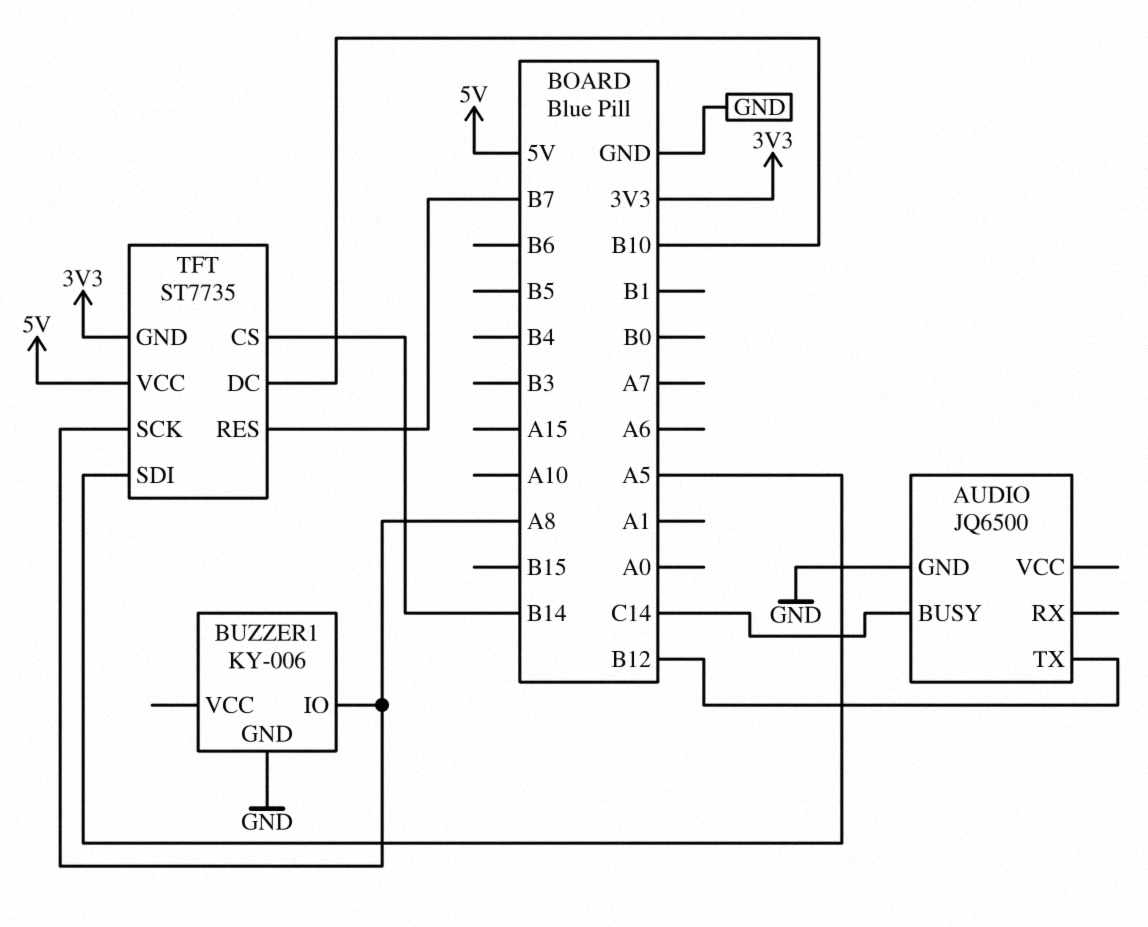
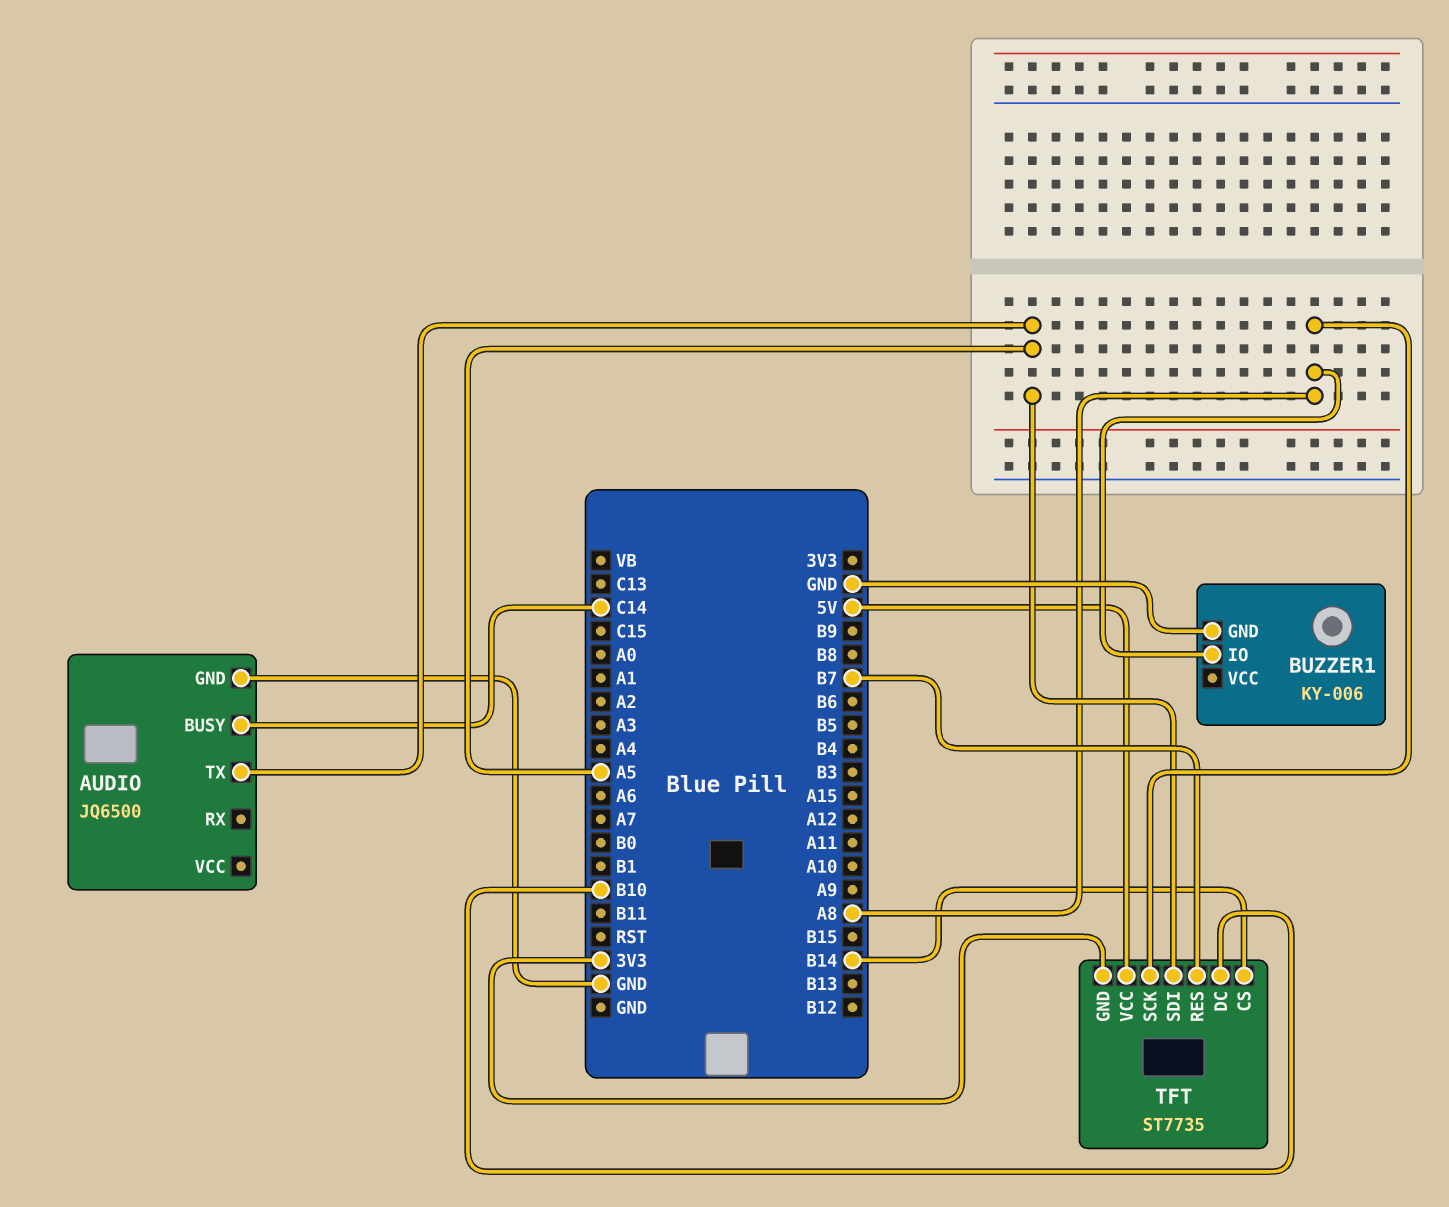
AUDIO pin TX: B12 -> A5

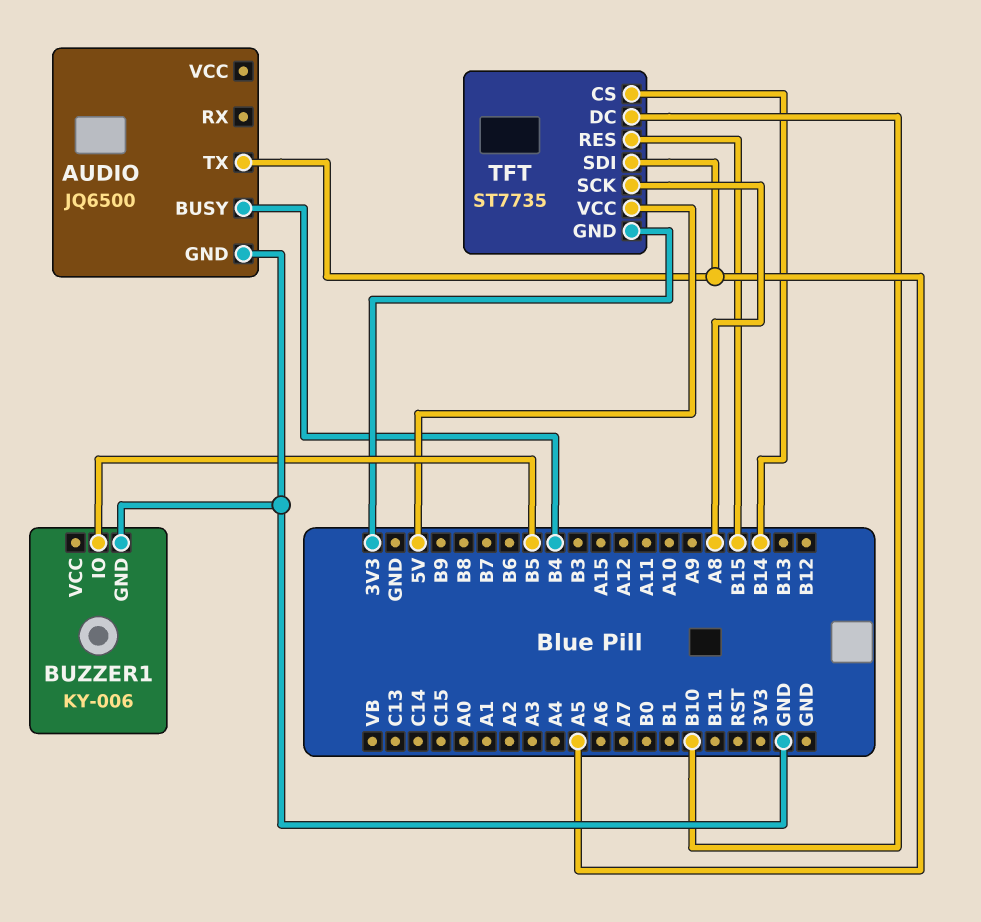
AUDIO pin BUSY: C14 -> B4
BUZZER1 pin IO: A8 -> B5
TFT pin RES: B7 -> B15

